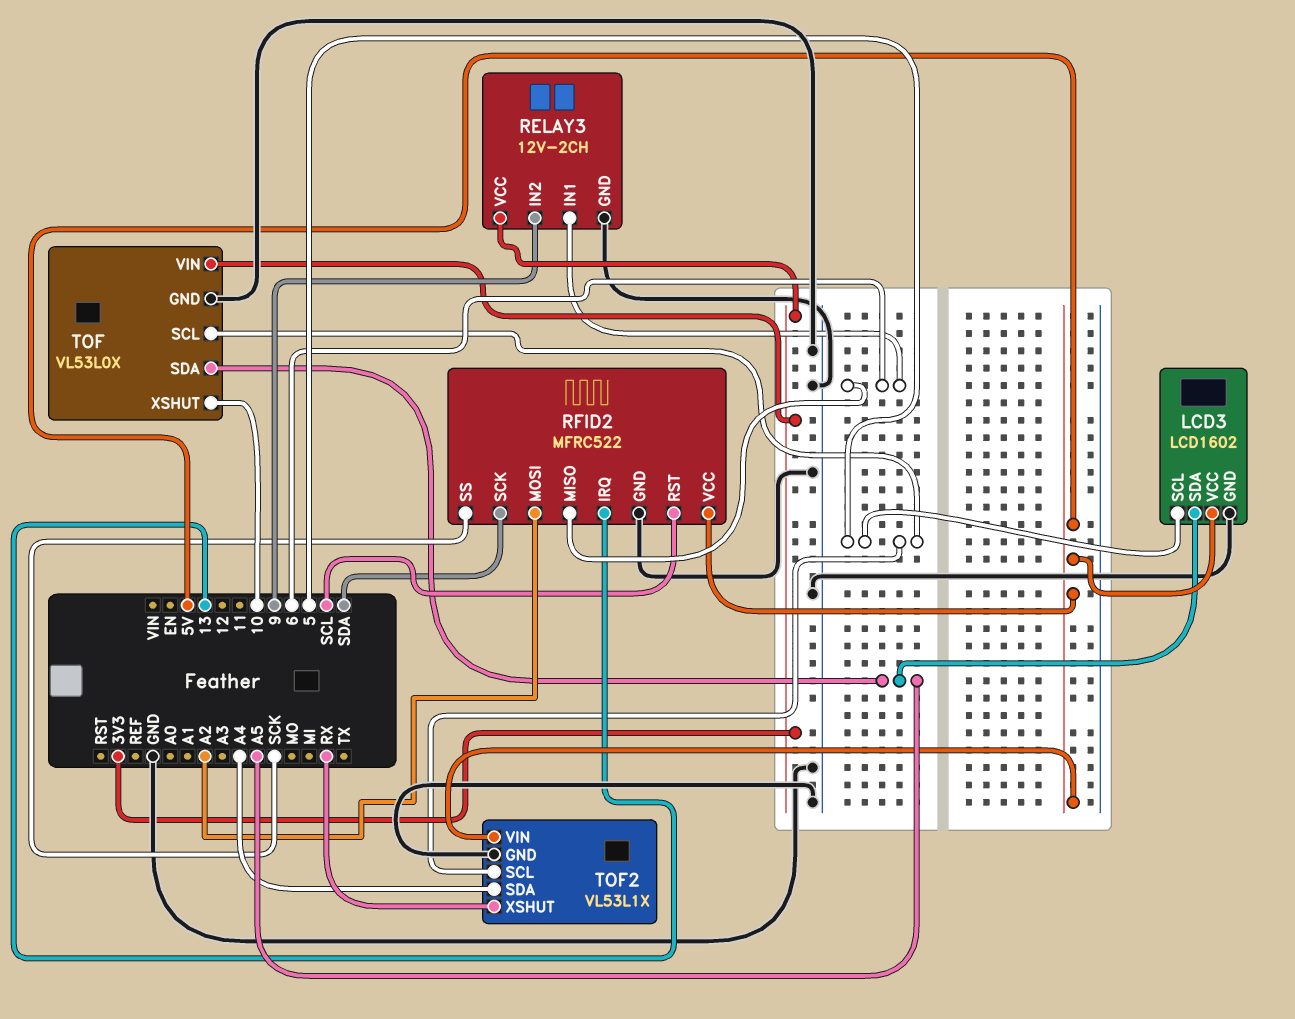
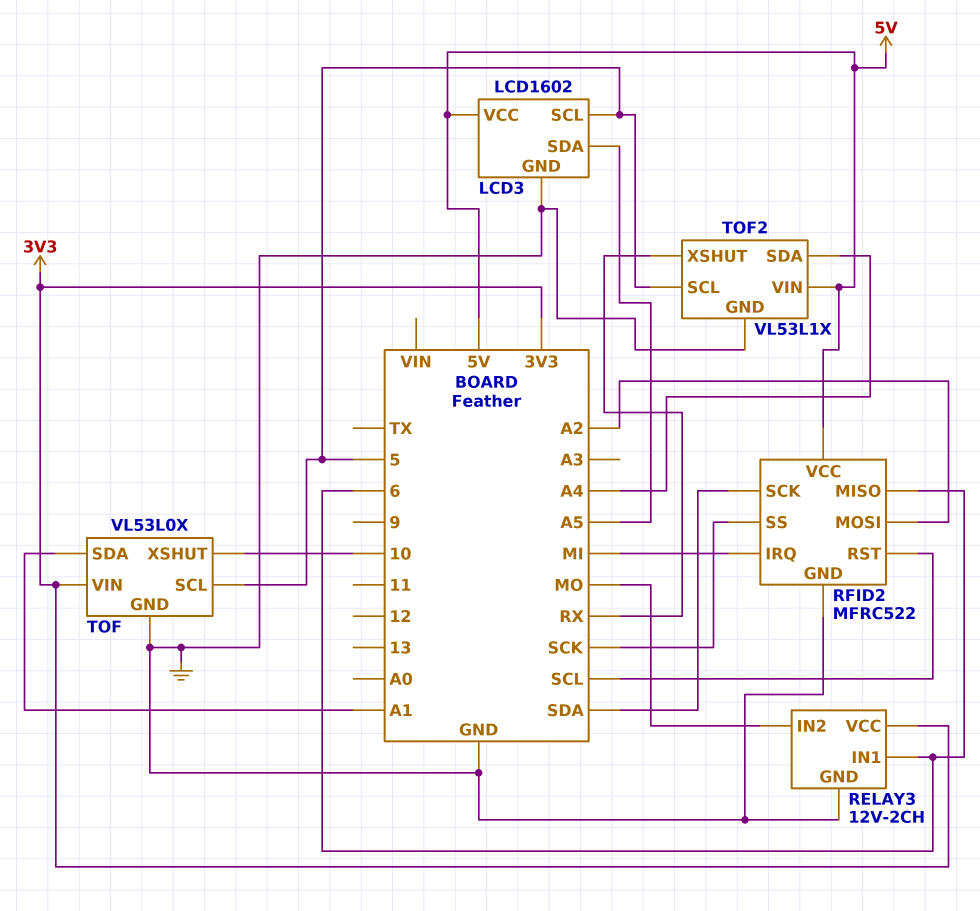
RELAY3 pin IN2: 9 -> MO
RFID2 pin IRQ: 13 -> MI
TOF pin SDA: A5 -> A1

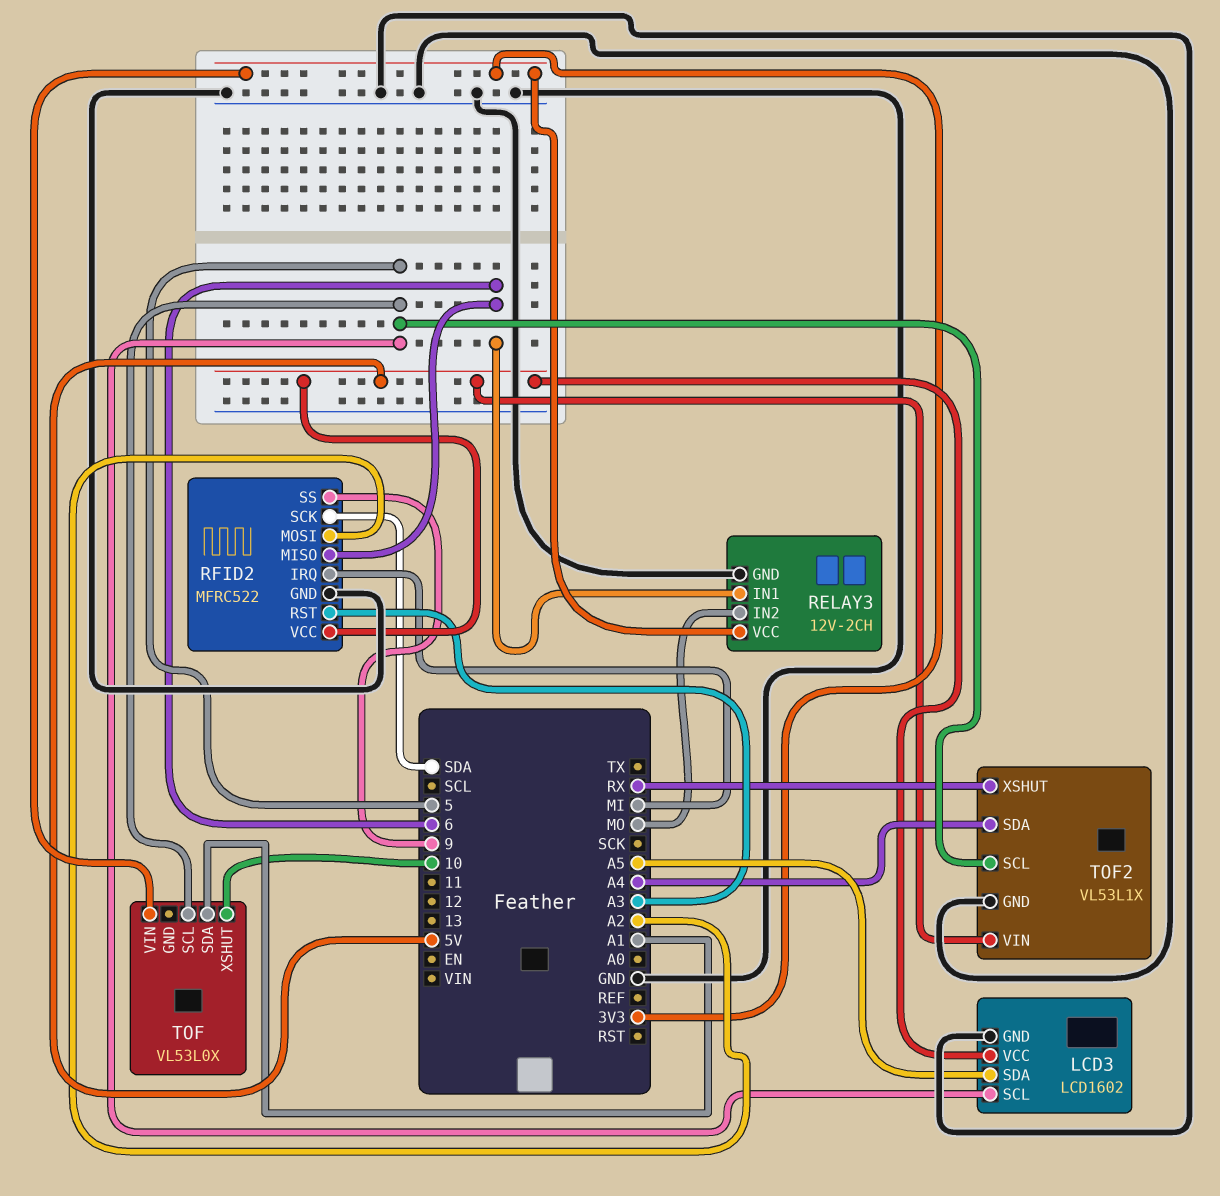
RFID2 pin RST: SCL -> A3
RFID2 pin SS: SCK -> 9
TOF pin GND: GND -> none

